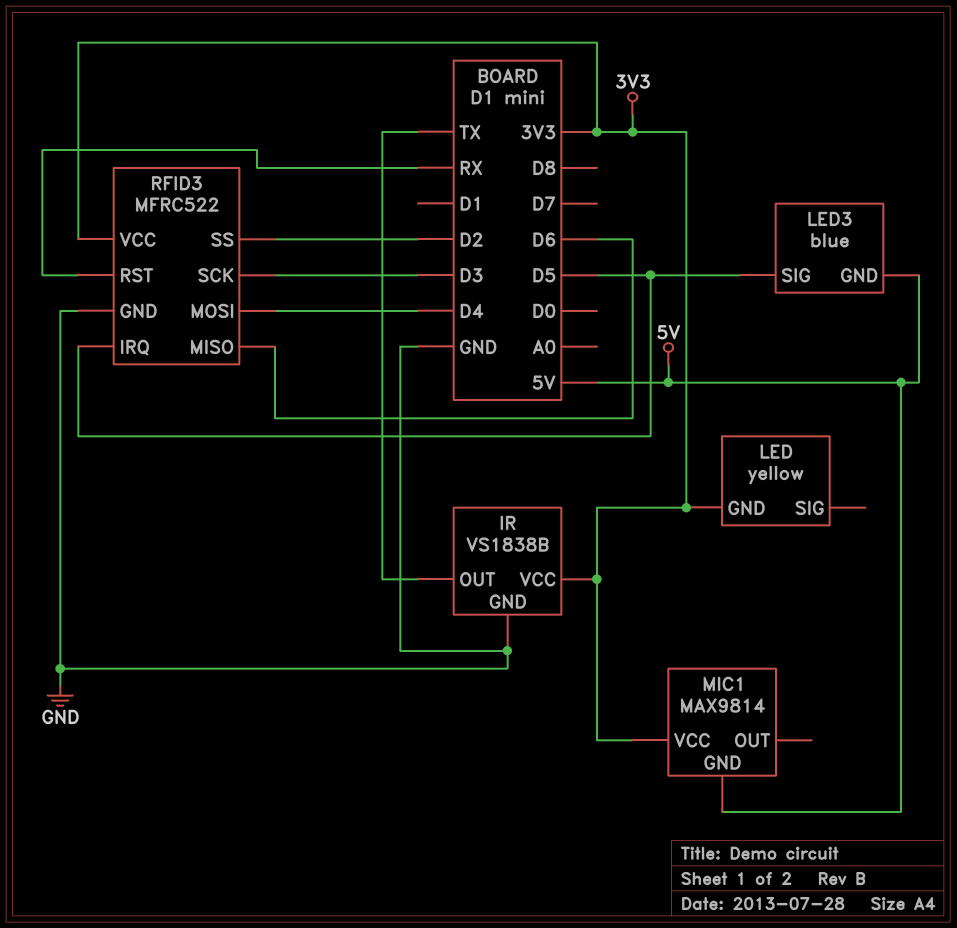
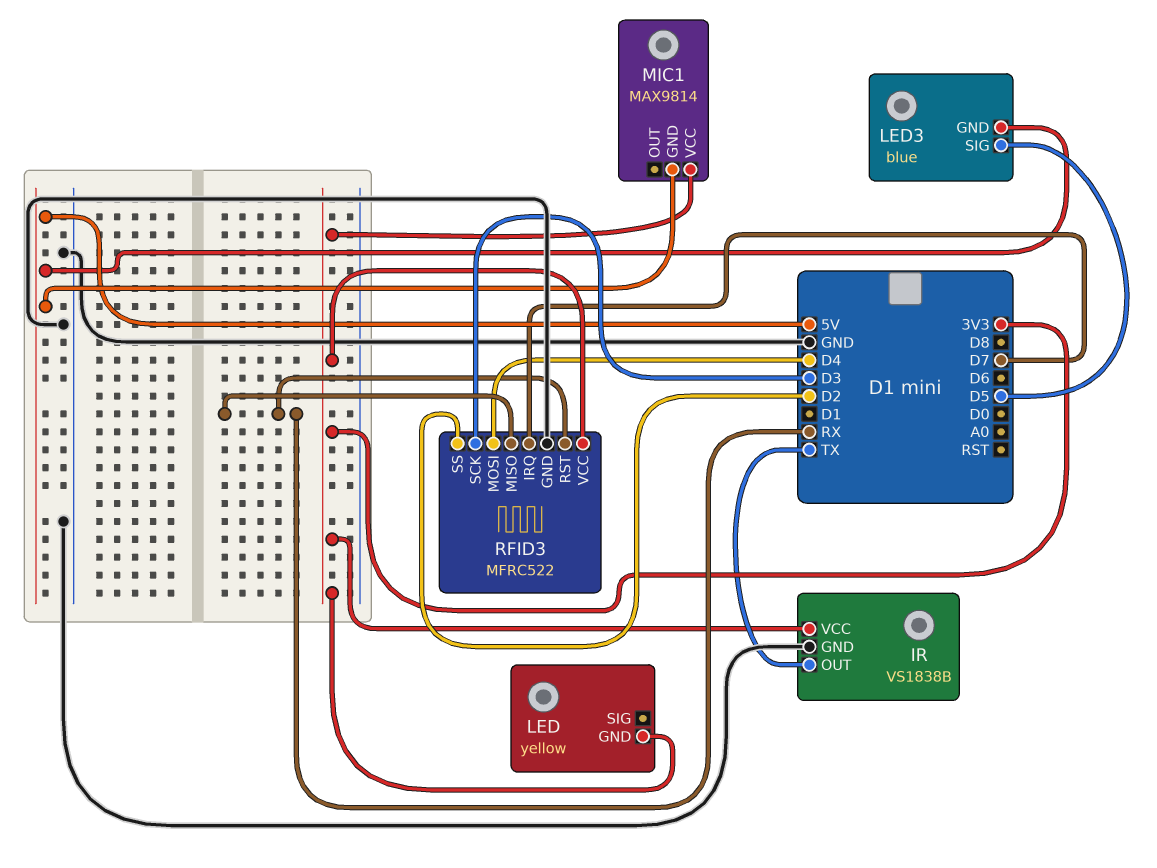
RFID3 pin IRQ: D5 -> D7
RFID3 pin MISO: D6 -> RX

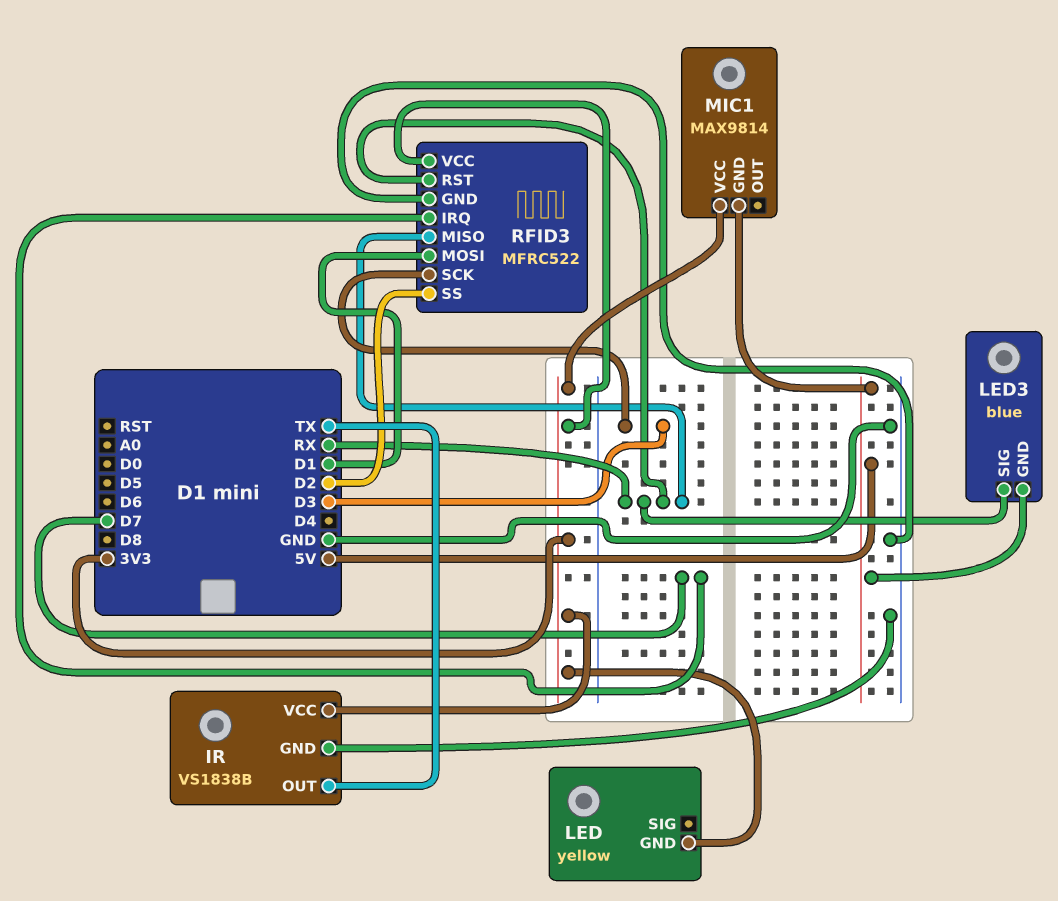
LED3 pin SIG: D5 -> RX
RFID3 pin MOSI: D4 -> D1

